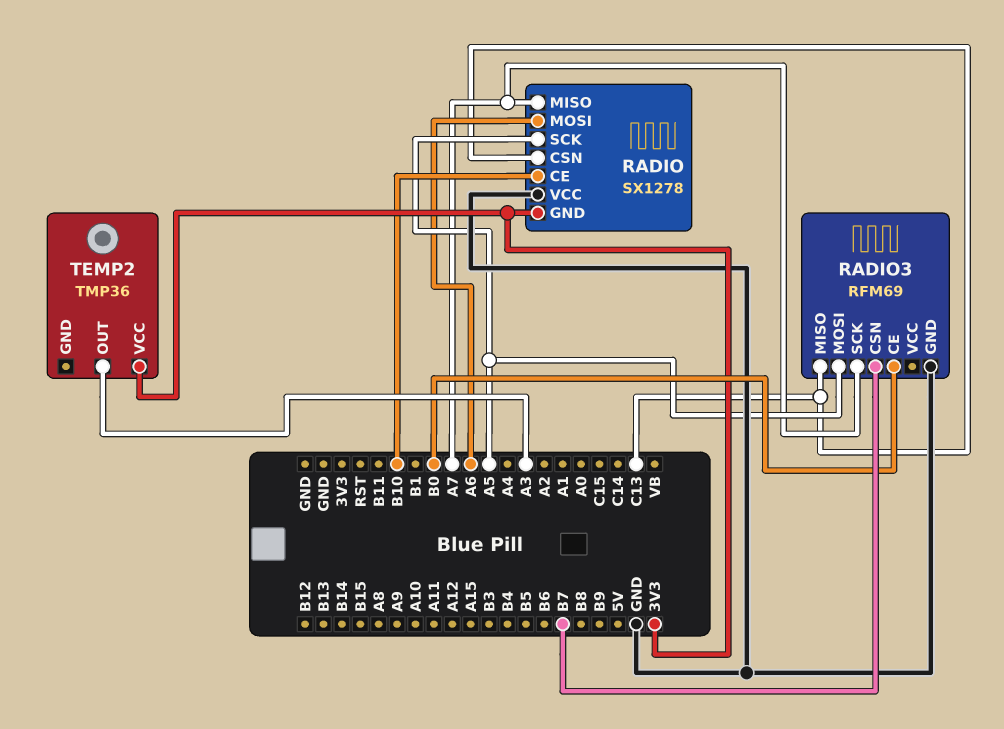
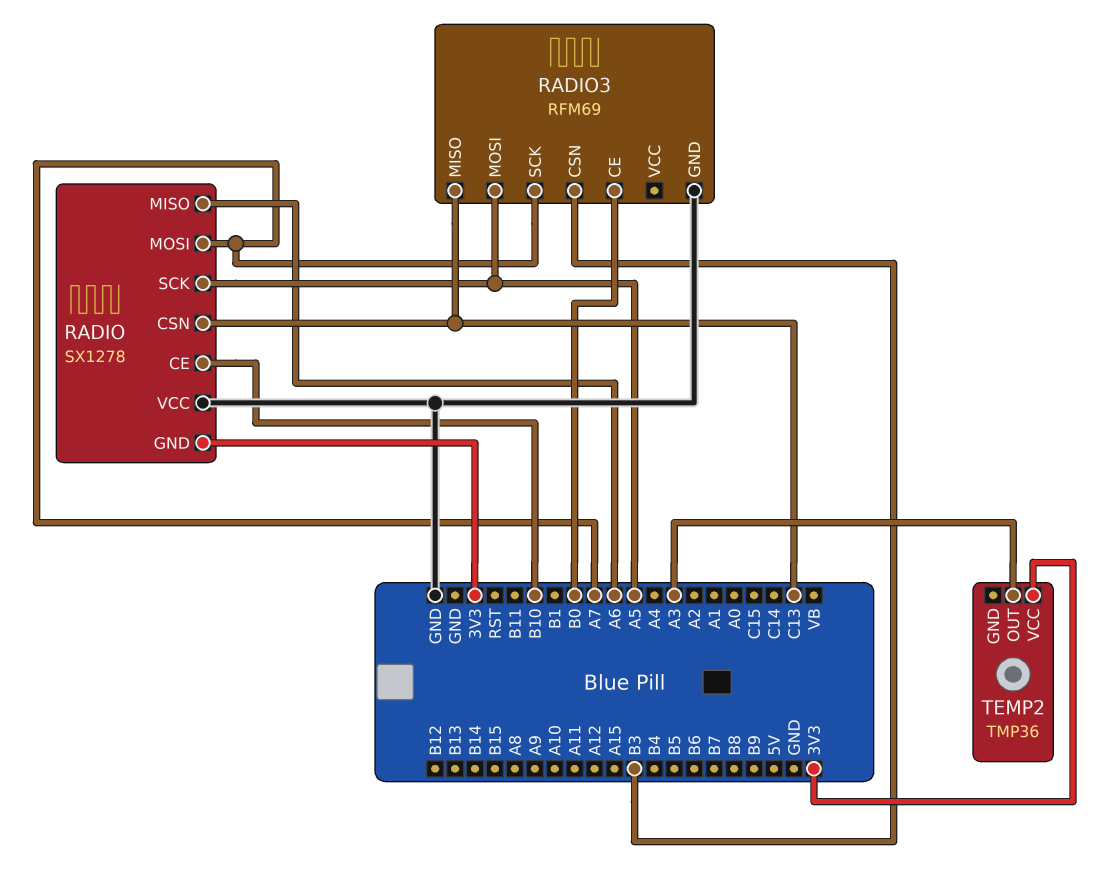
RADIO pin MISO: A7 -> A6
RADIO pin MOSI: A6 -> A7
RADIO3 pin CSN: B7 -> B3

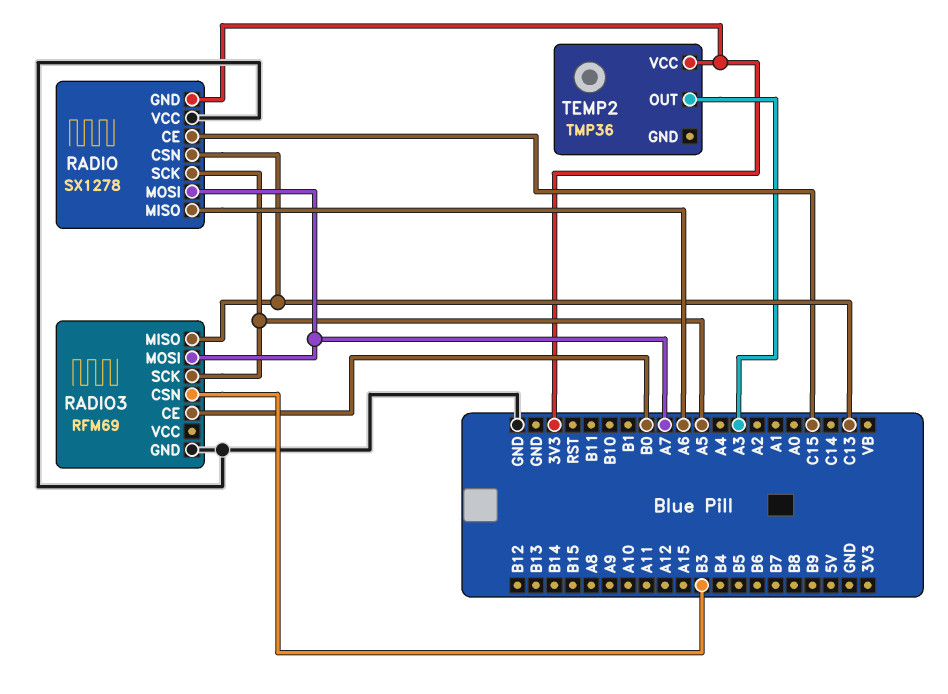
RADIO pin CE: B10 -> C15
RADIO3 pin MOSI: A5 -> A7
RADIO3 pin SCK: A7 -> A5

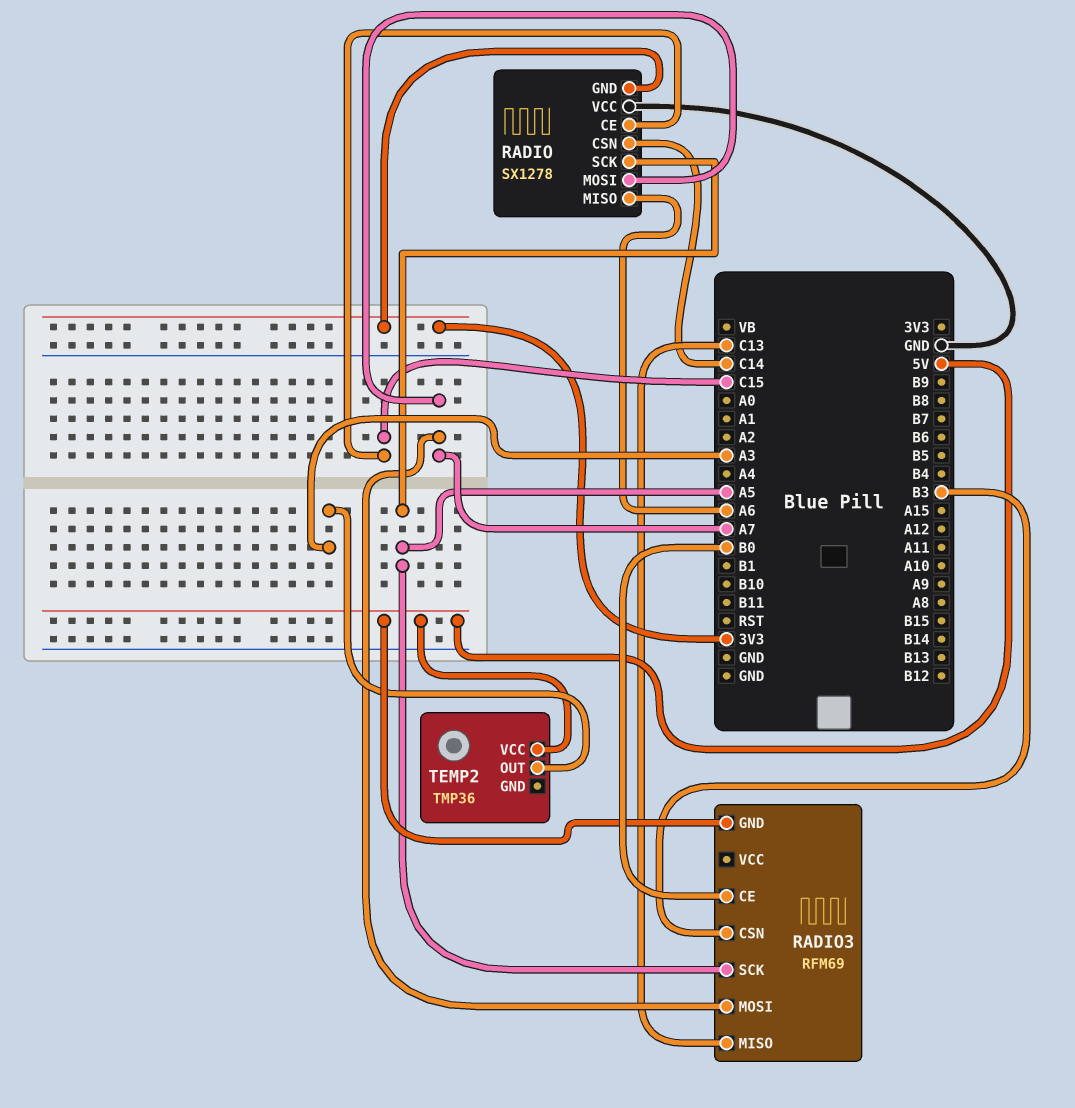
RADIO pin CSN: C13 -> C14
RADIO3 pin GND: GND -> 5V
TEMP2 pin VCC: 3V3 -> 5V

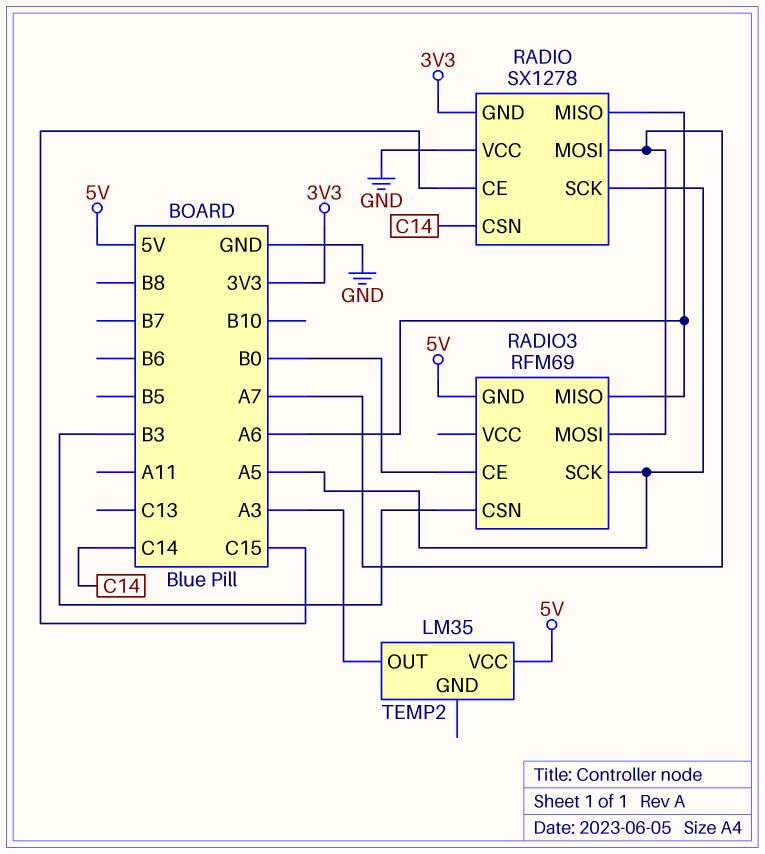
RADIO3 pin MISO: C13 -> A6
TEMP2: TMP36 -> LM35

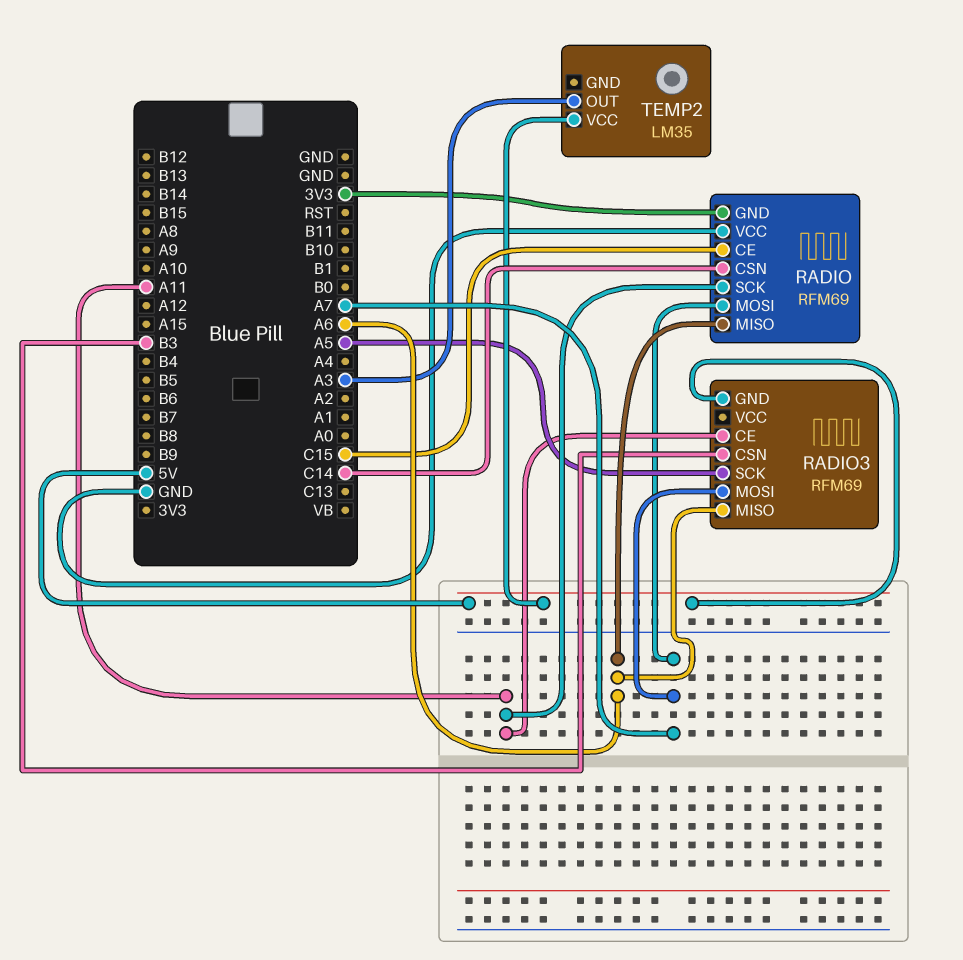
RADIO: SX1278 -> RFM69
RADIO pin SCK: A5 -> A11
RADIO3 pin CE: B0 -> A11

